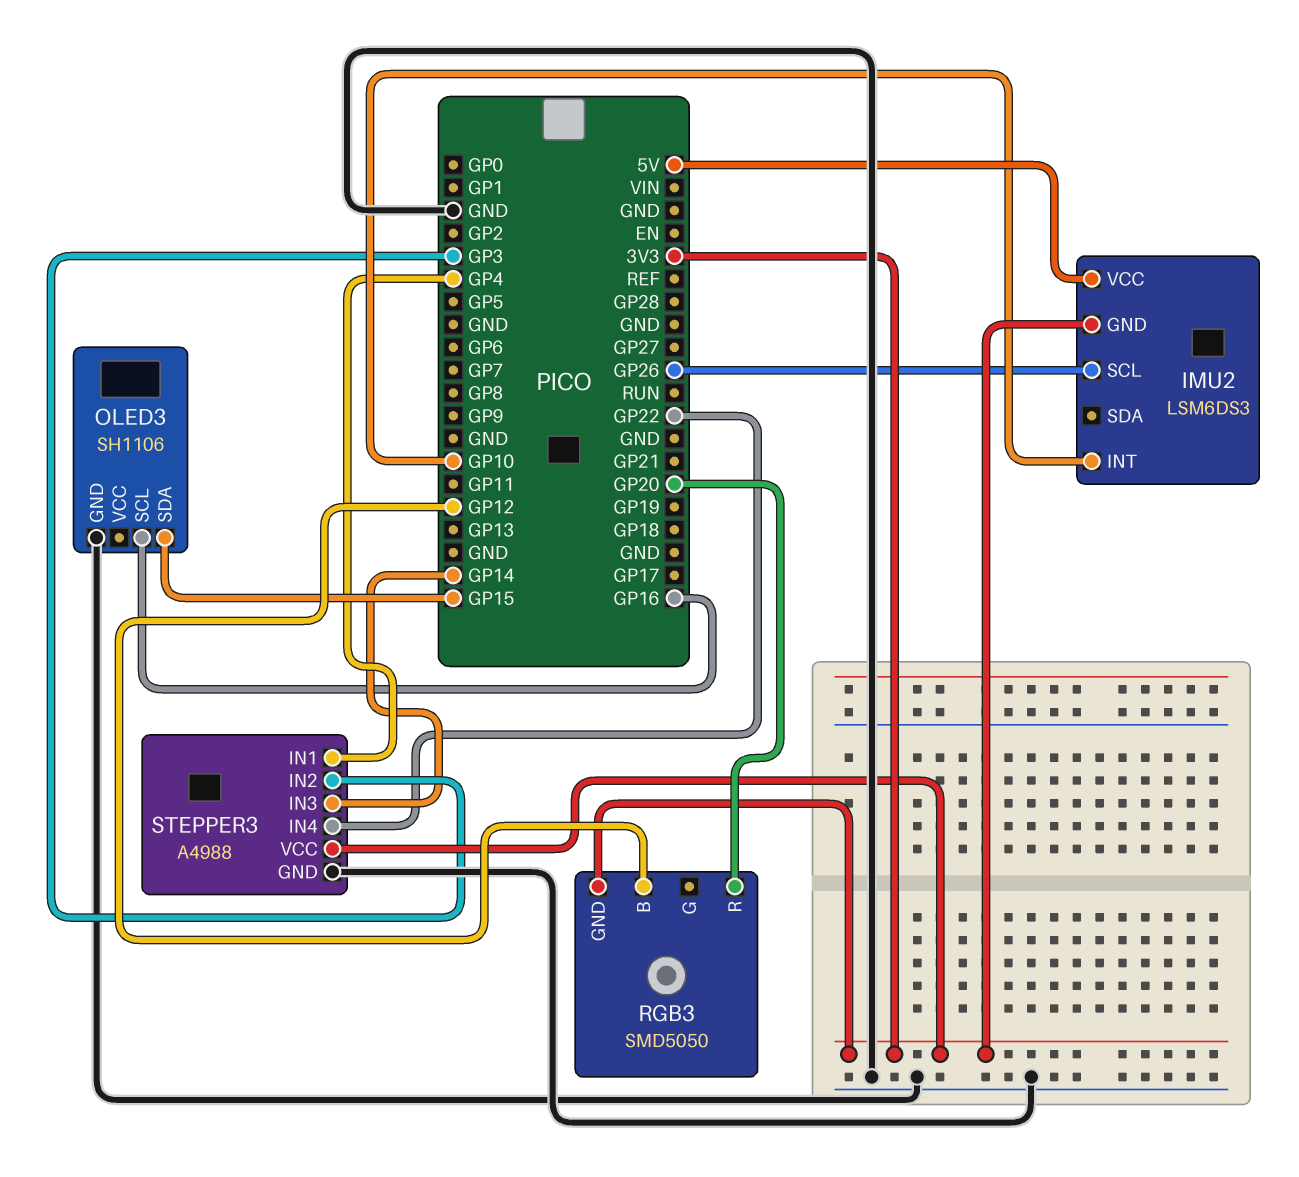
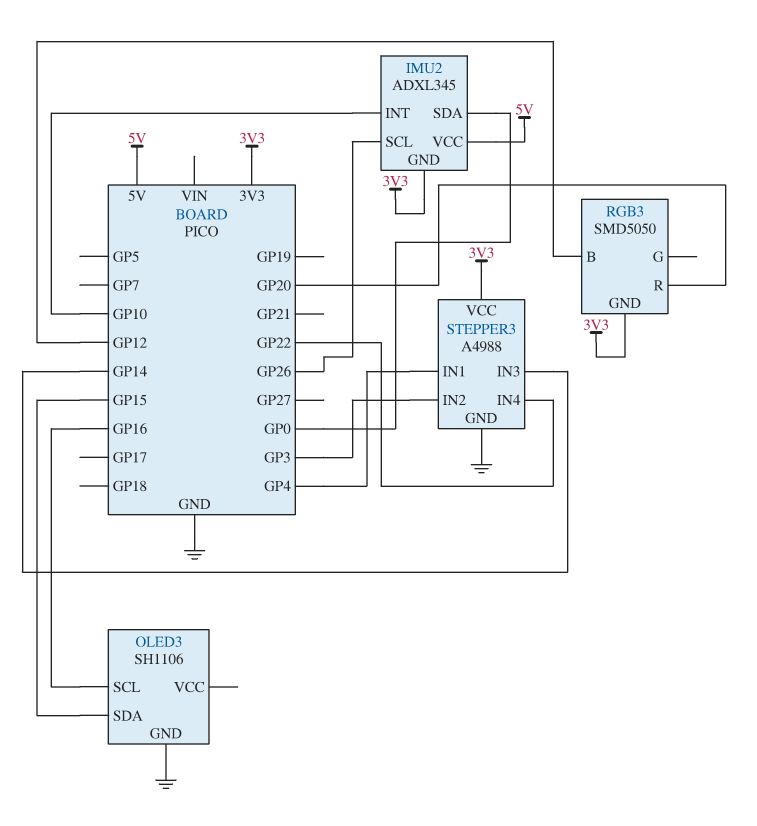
IMU2: LSM6DS3 -> ADXL345
IMU2 pin SDA: none -> GP0

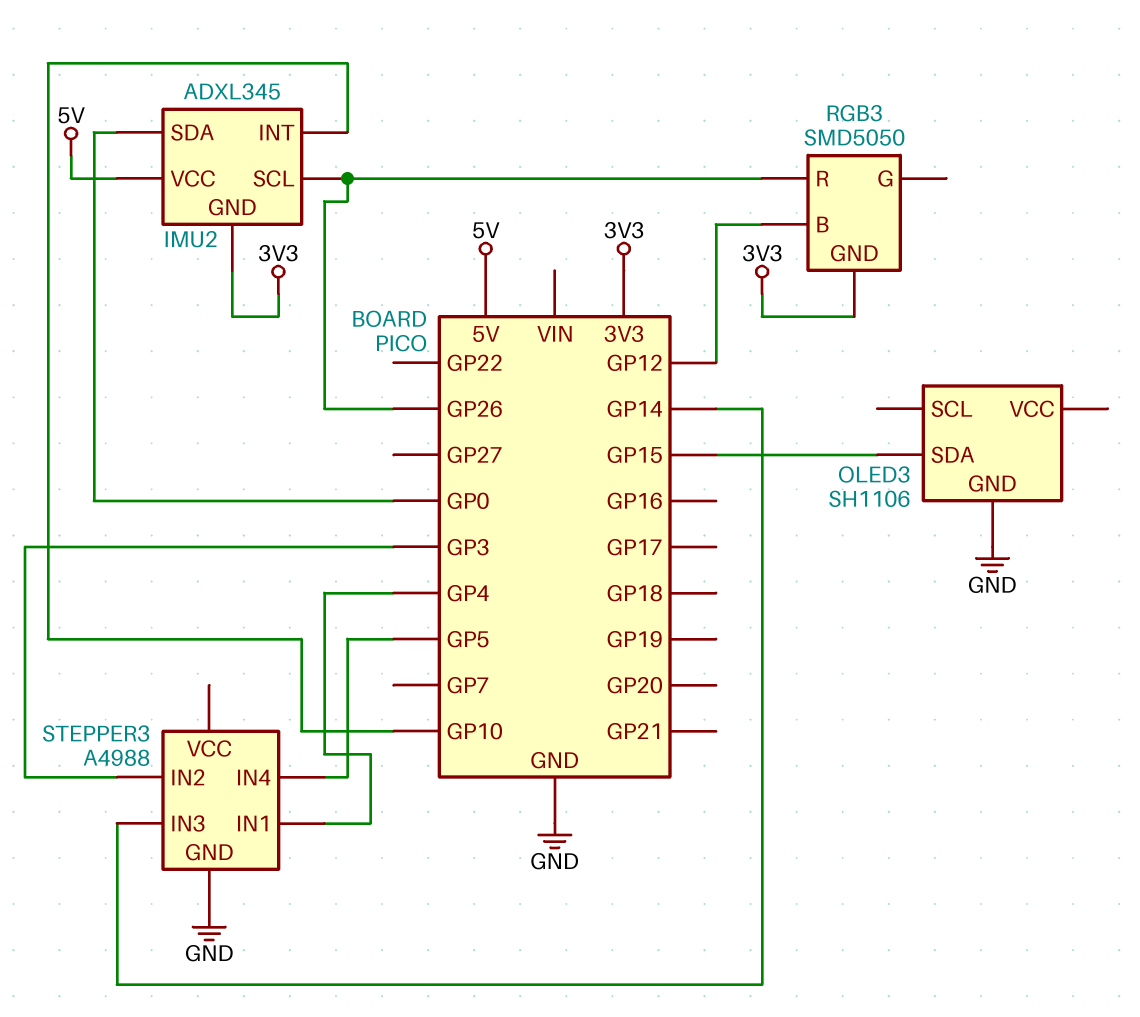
OLED3 pin SCL: GP16 -> none
RGB3 pin R: GP20 -> GP26
STEPPER3 pin IN4: GP22 -> GP5
STEPPER3 pin VCC: 3V3 -> none

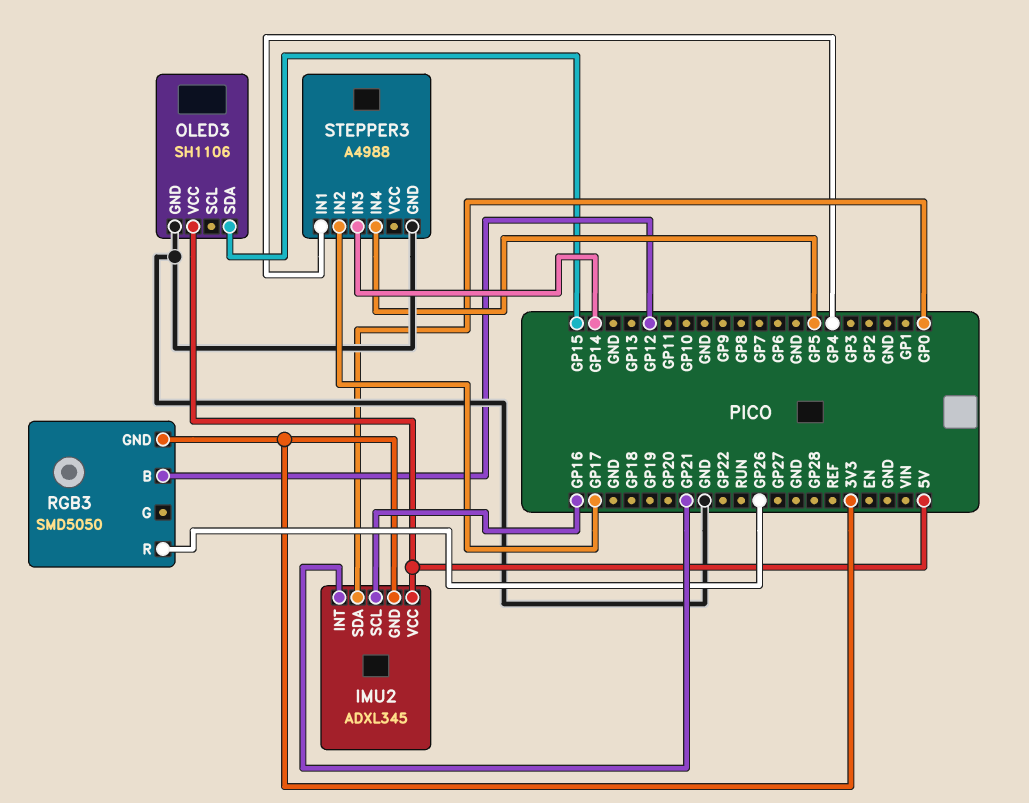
IMU2 pin INT: GP10 -> GP21
IMU2 pin SCL: GP26 -> GP16
OLED3 pin VCC: none -> 5V
STEPPER3 pin IN2: GP3 -> GP17

